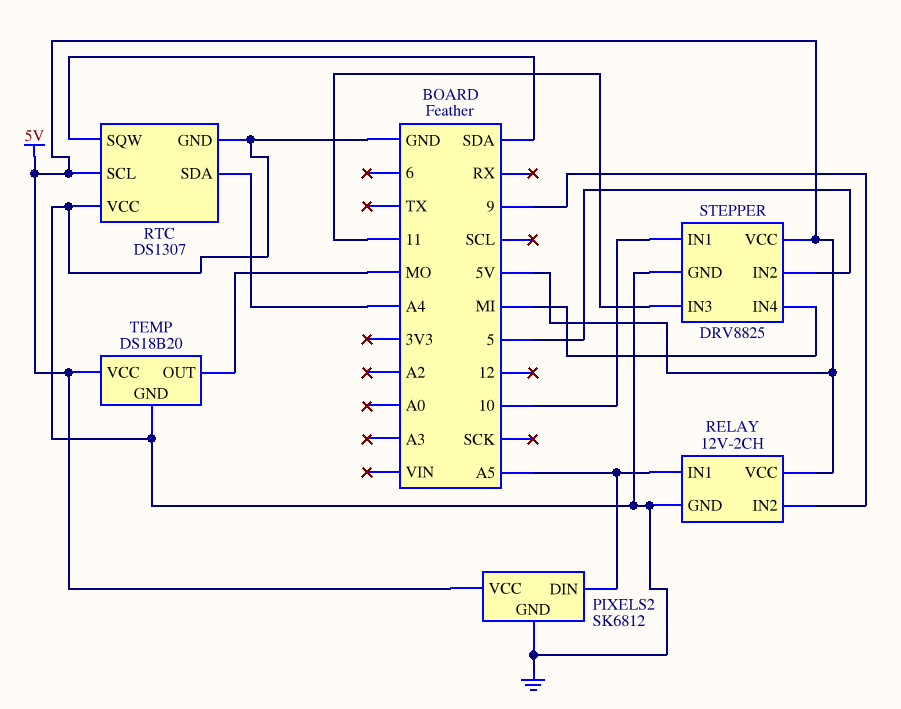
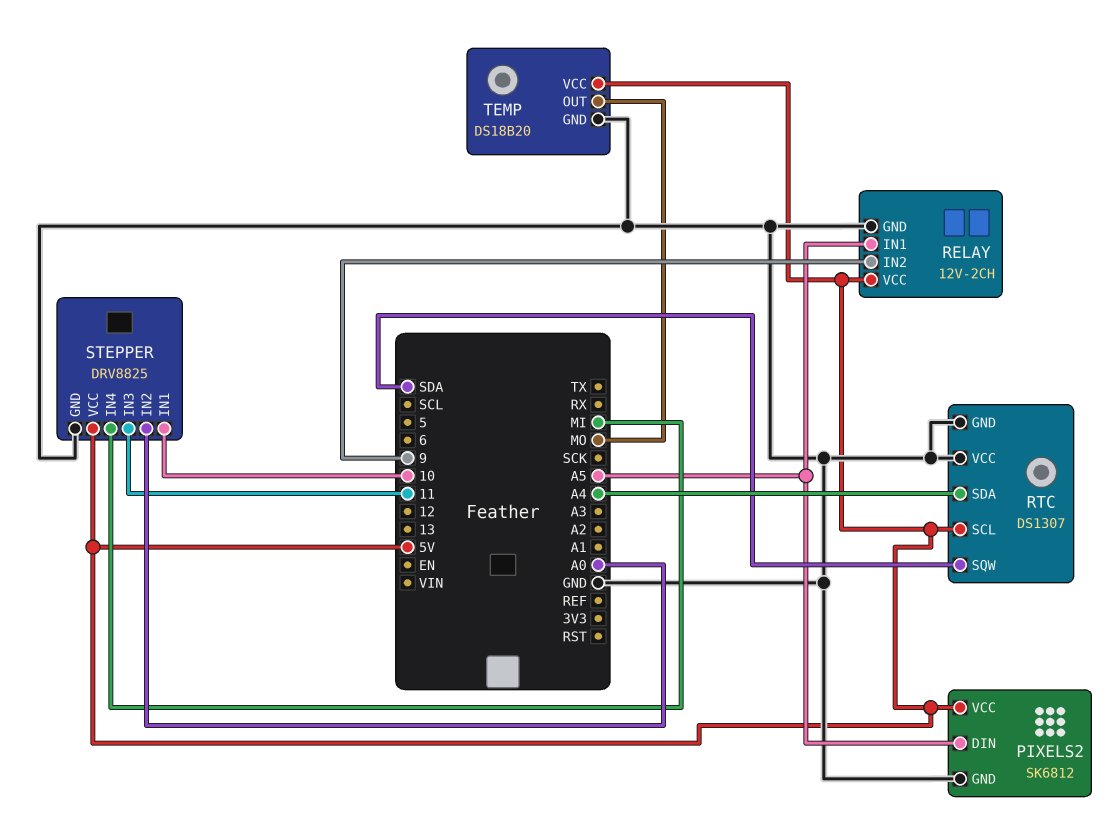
STEPPER pin IN2: 5 -> A0

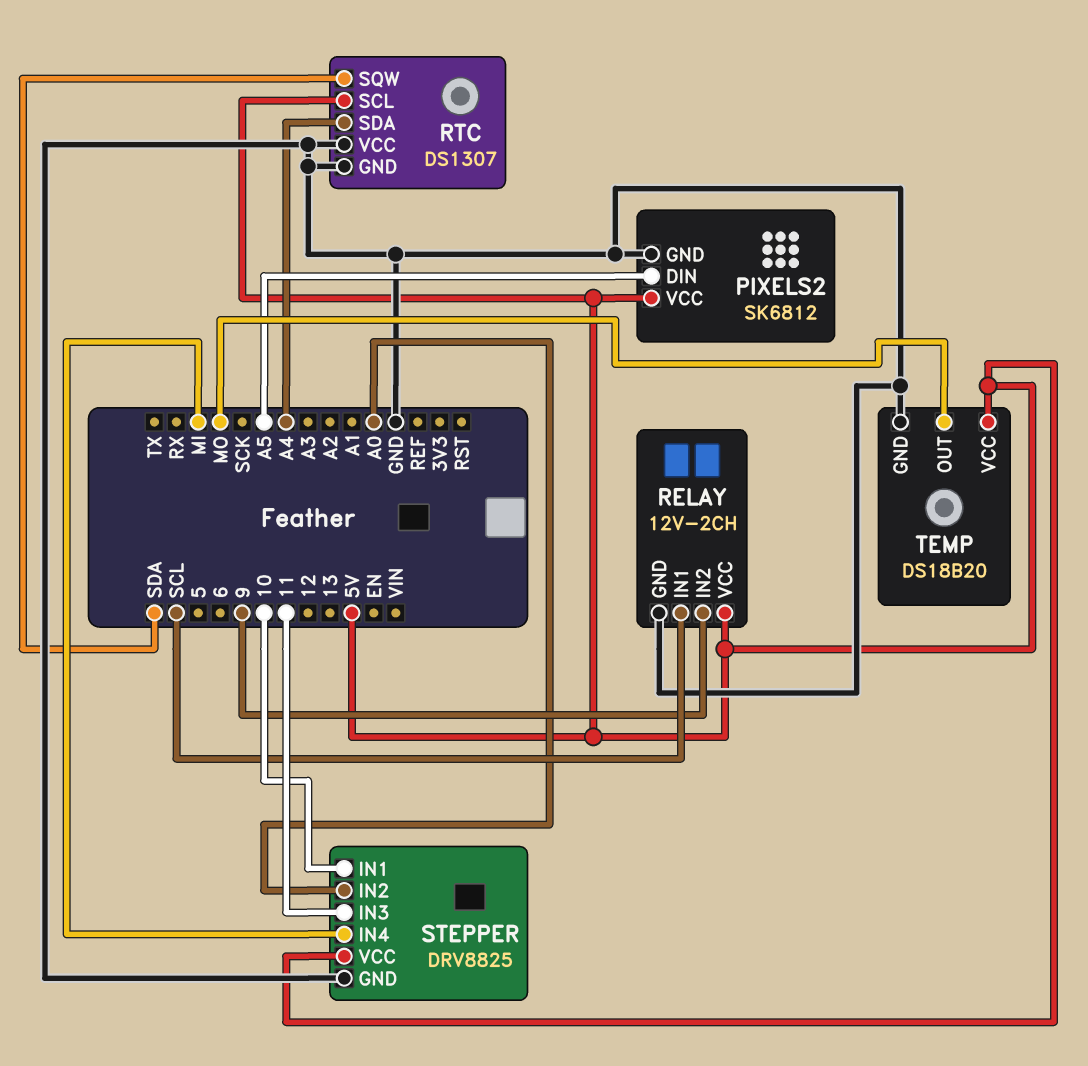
RELAY pin IN1: A5 -> SCL

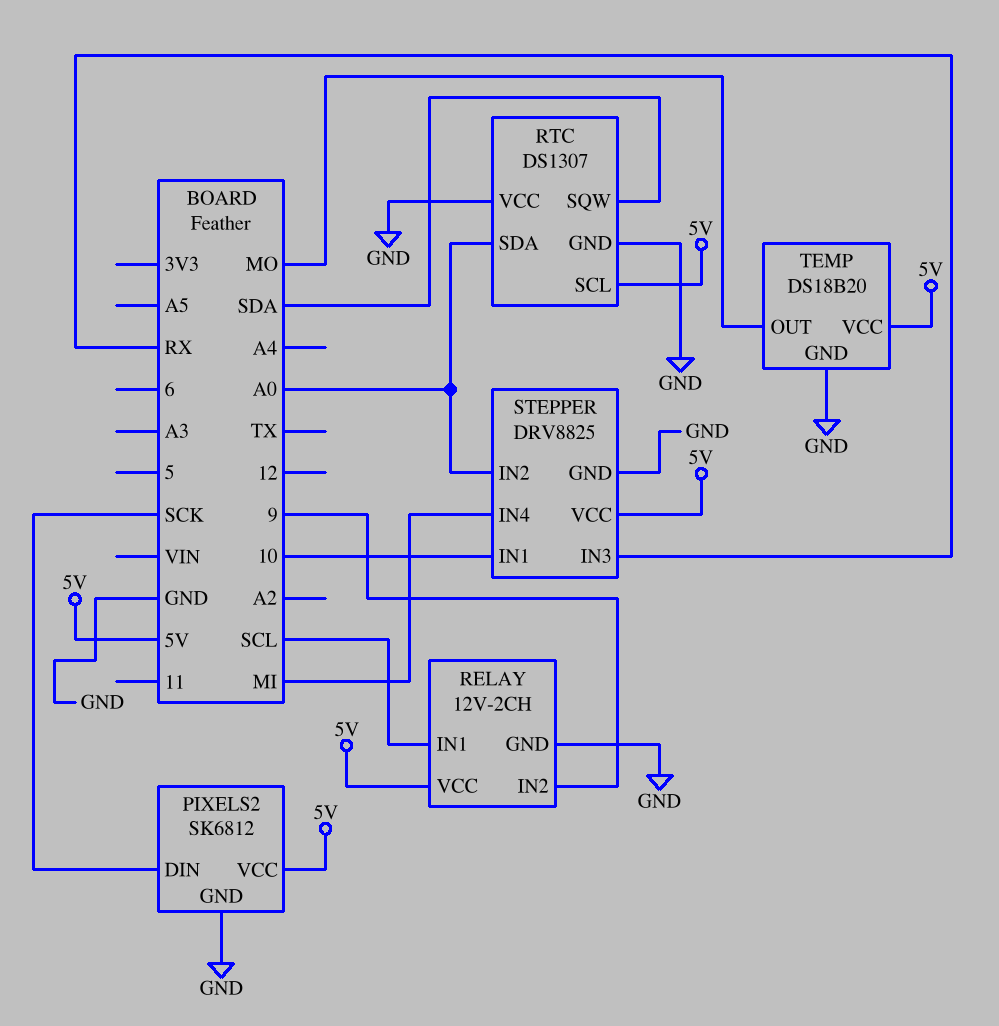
PIXELS2 pin DIN: A5 -> SCK
RTC pin SDA: A4 -> A0
STEPPER pin IN3: 11 -> RX

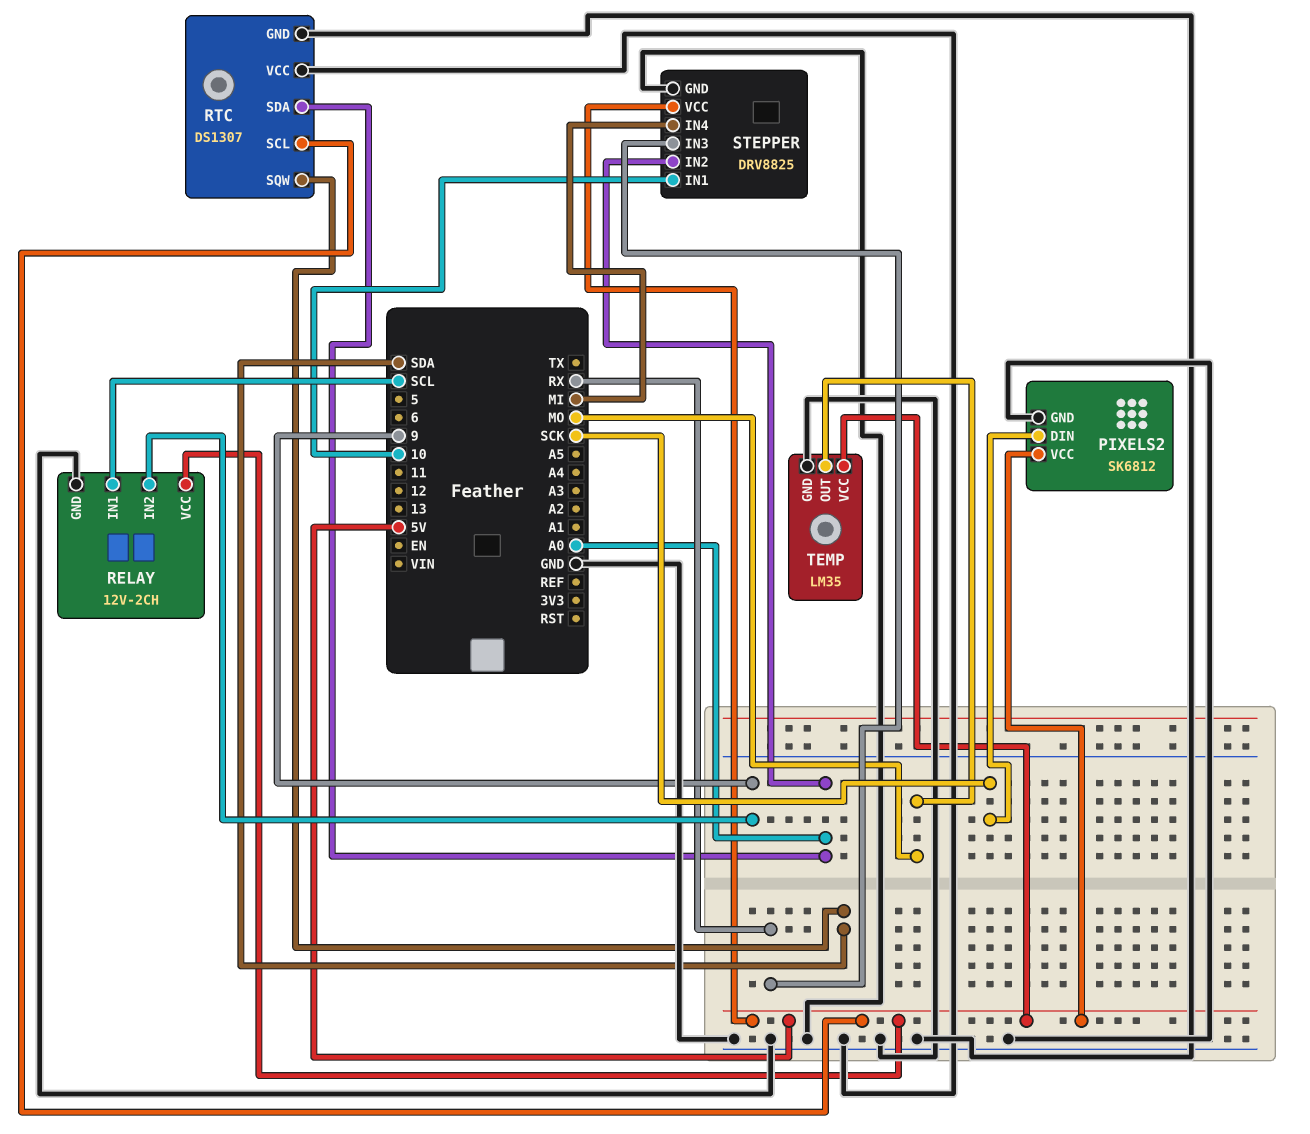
TEMP: DS18B20 -> LM35

